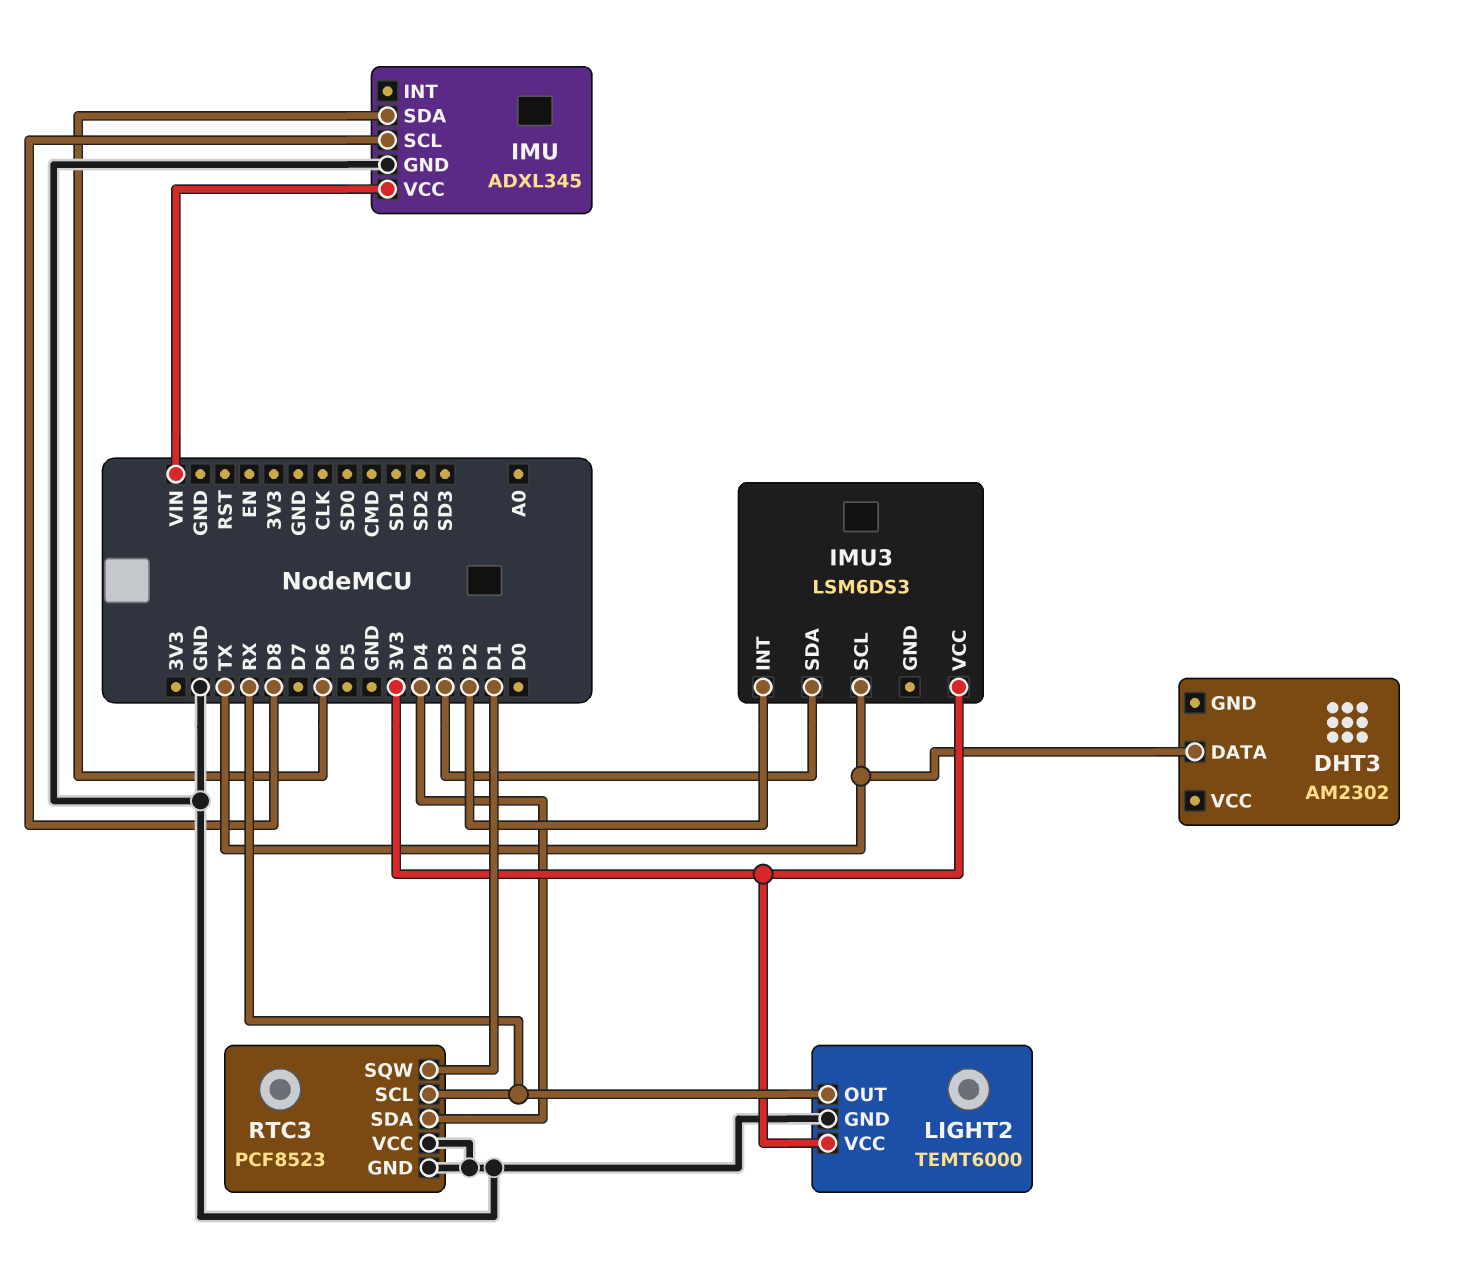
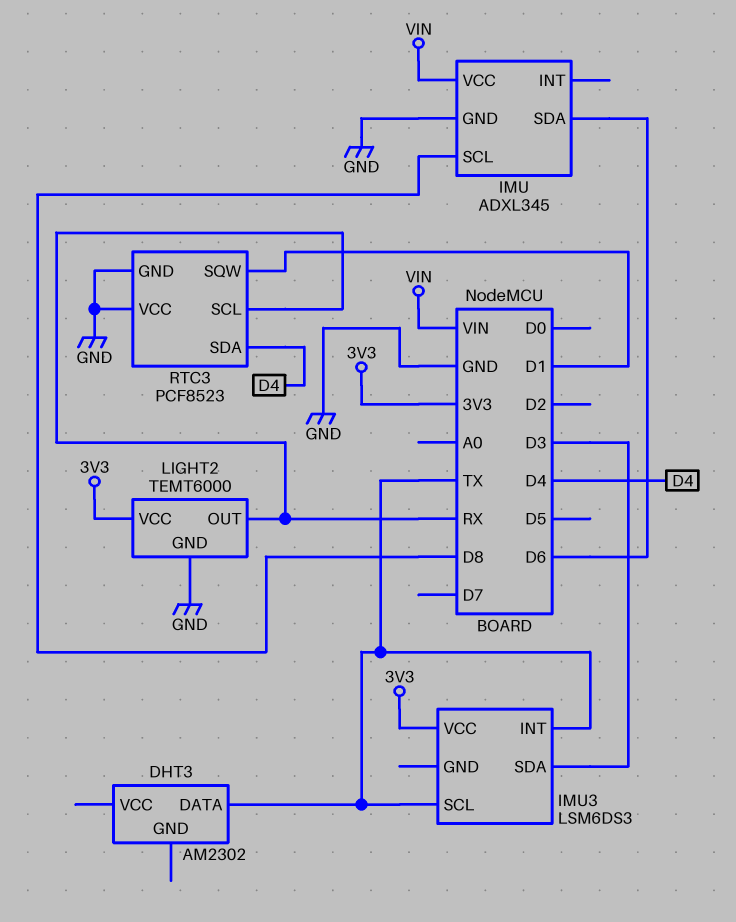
IMU3 pin INT: D2 -> TX

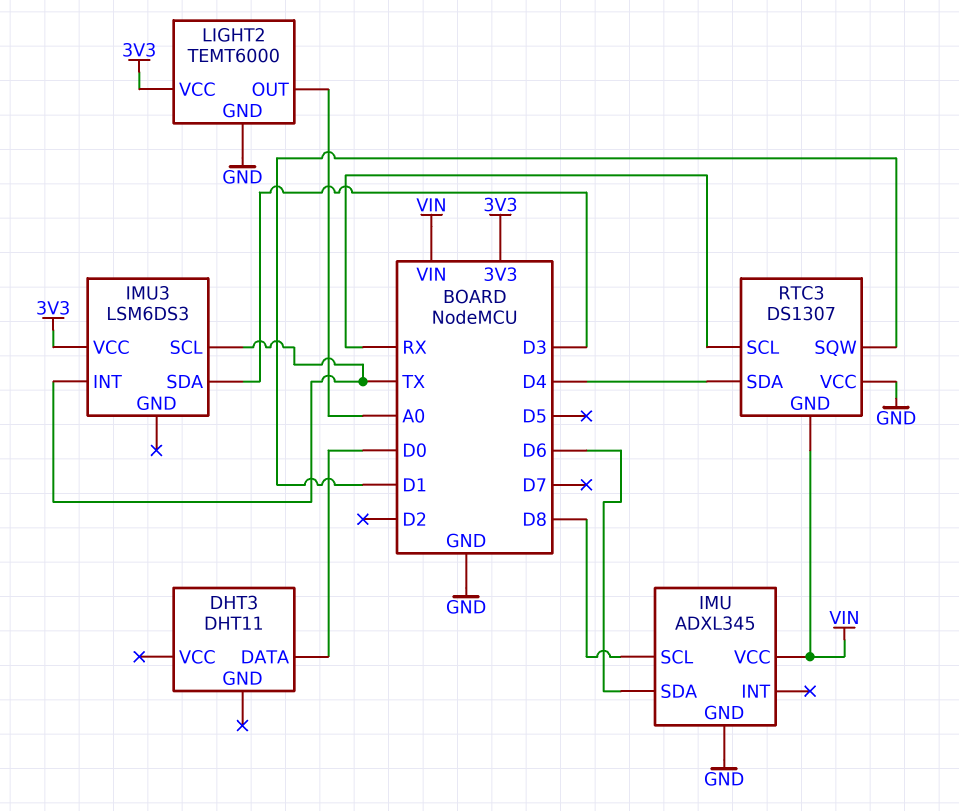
DHT3: AM2302 -> DHT11
DHT3 pin DATA: TX -> D0
LIGHT2 pin OUT: RX -> A0
RTC3: PCF8523 -> DS1307
RTC3 pin GND: GND -> VIN

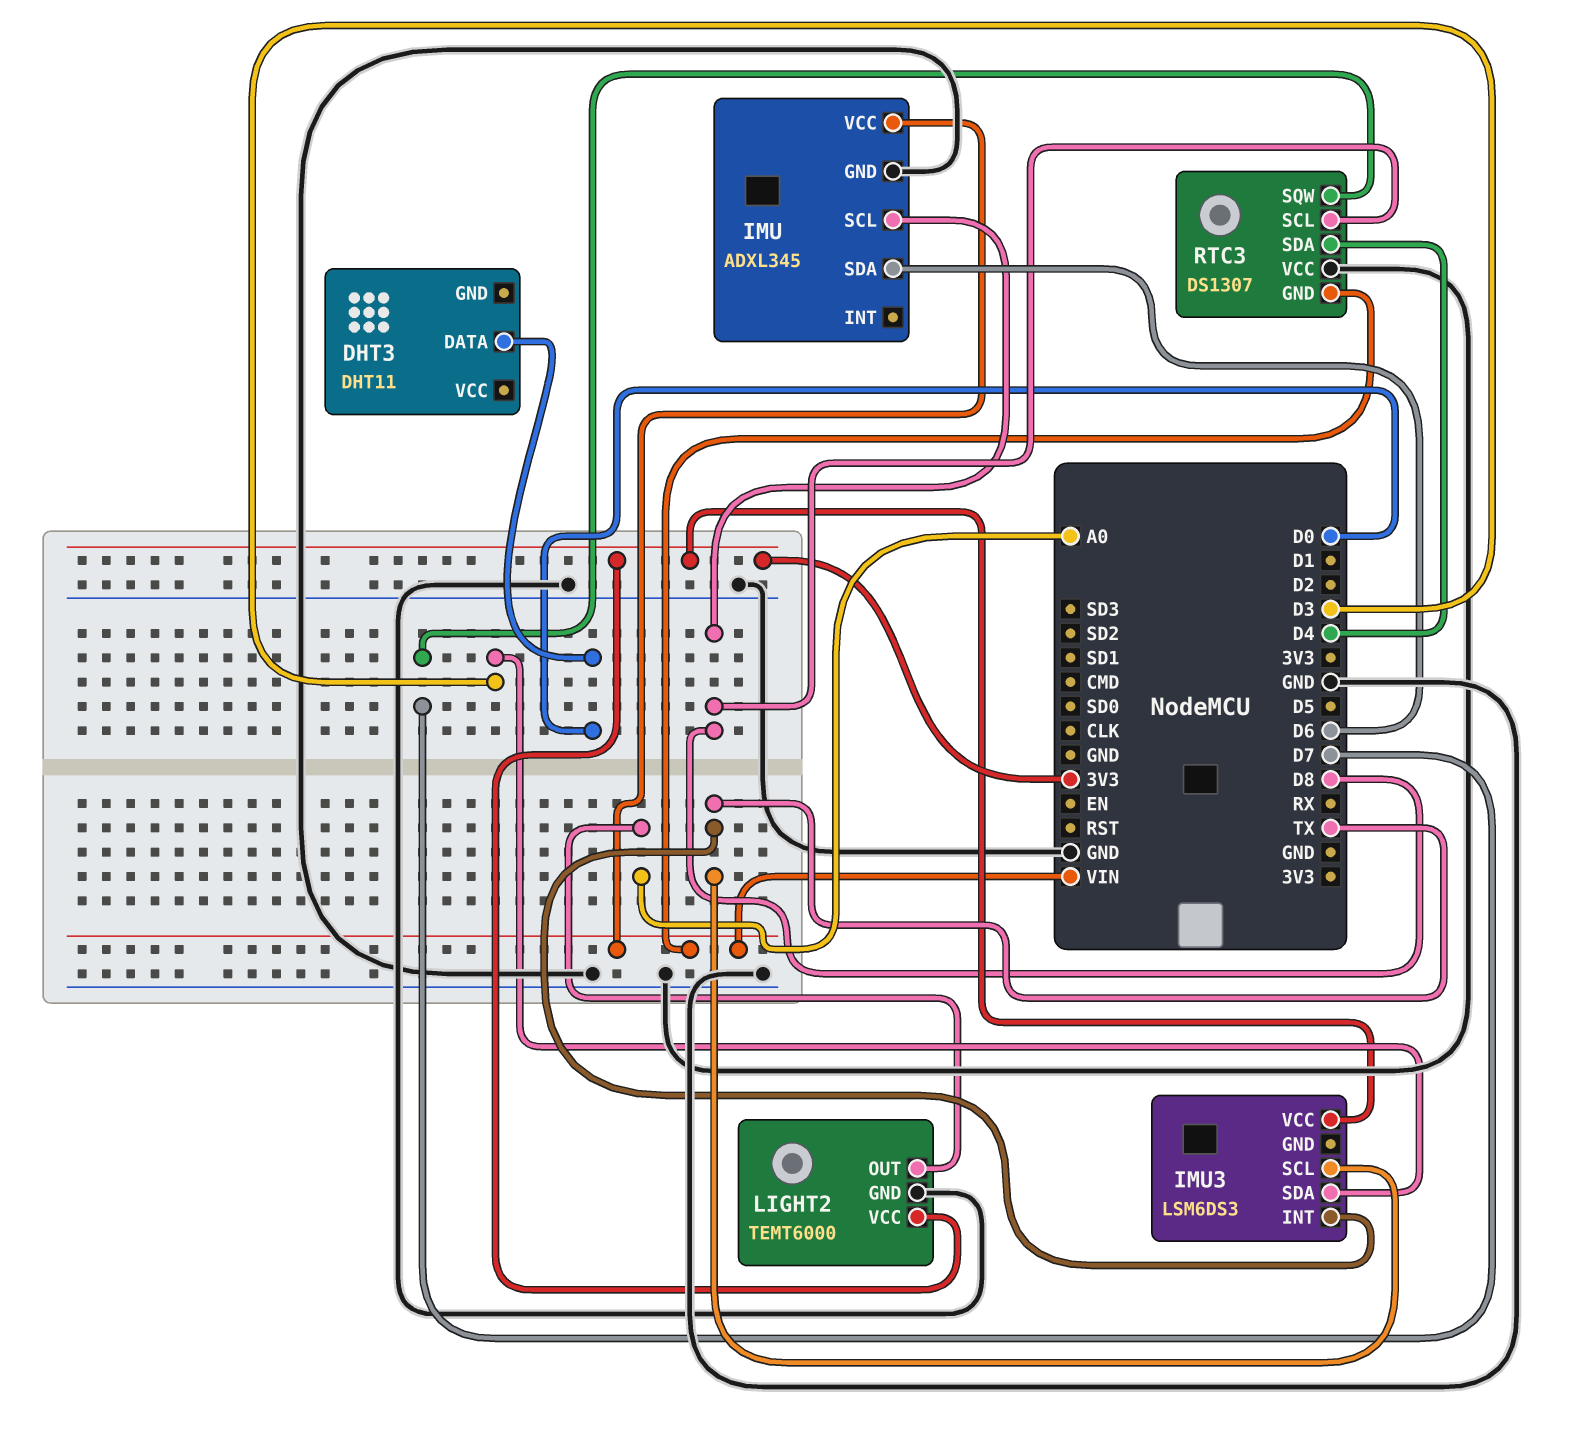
RTC3 pin SCL: RX -> D8
RTC3 pin SQW: D1 -> D7

